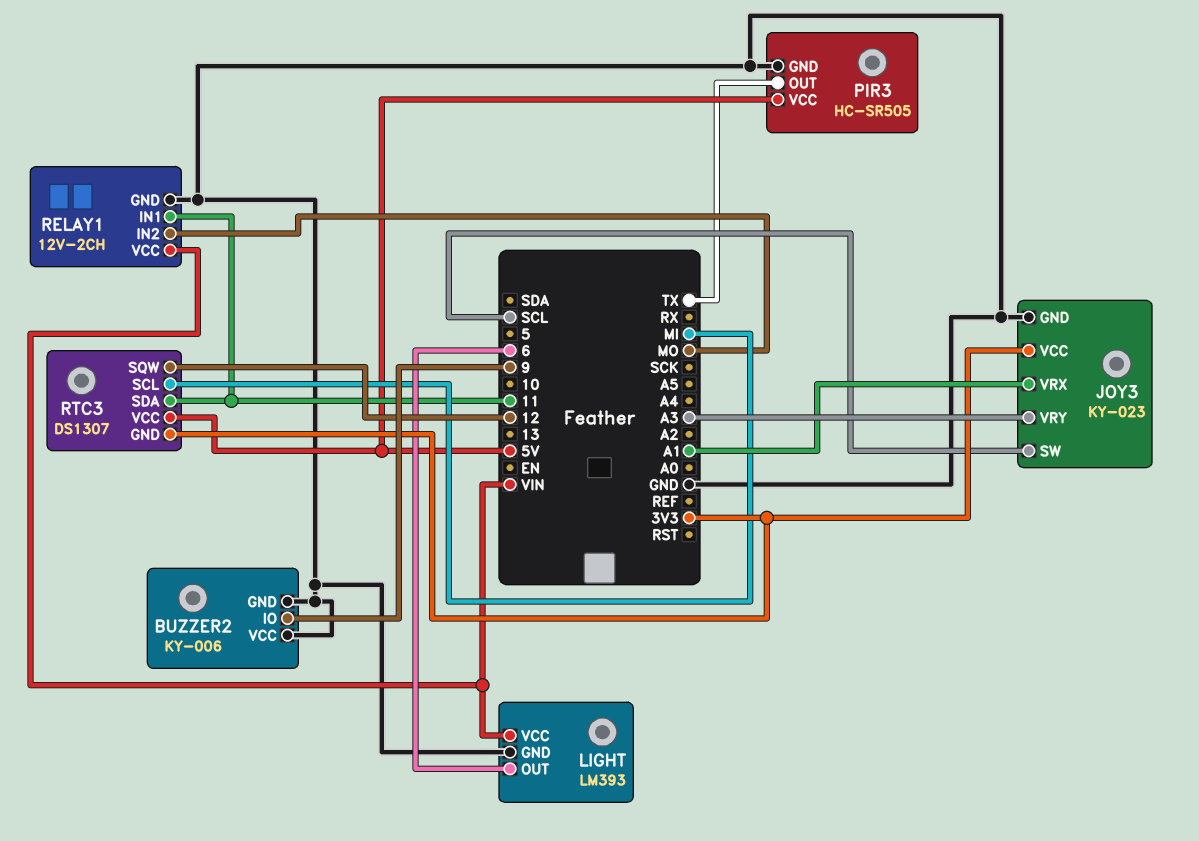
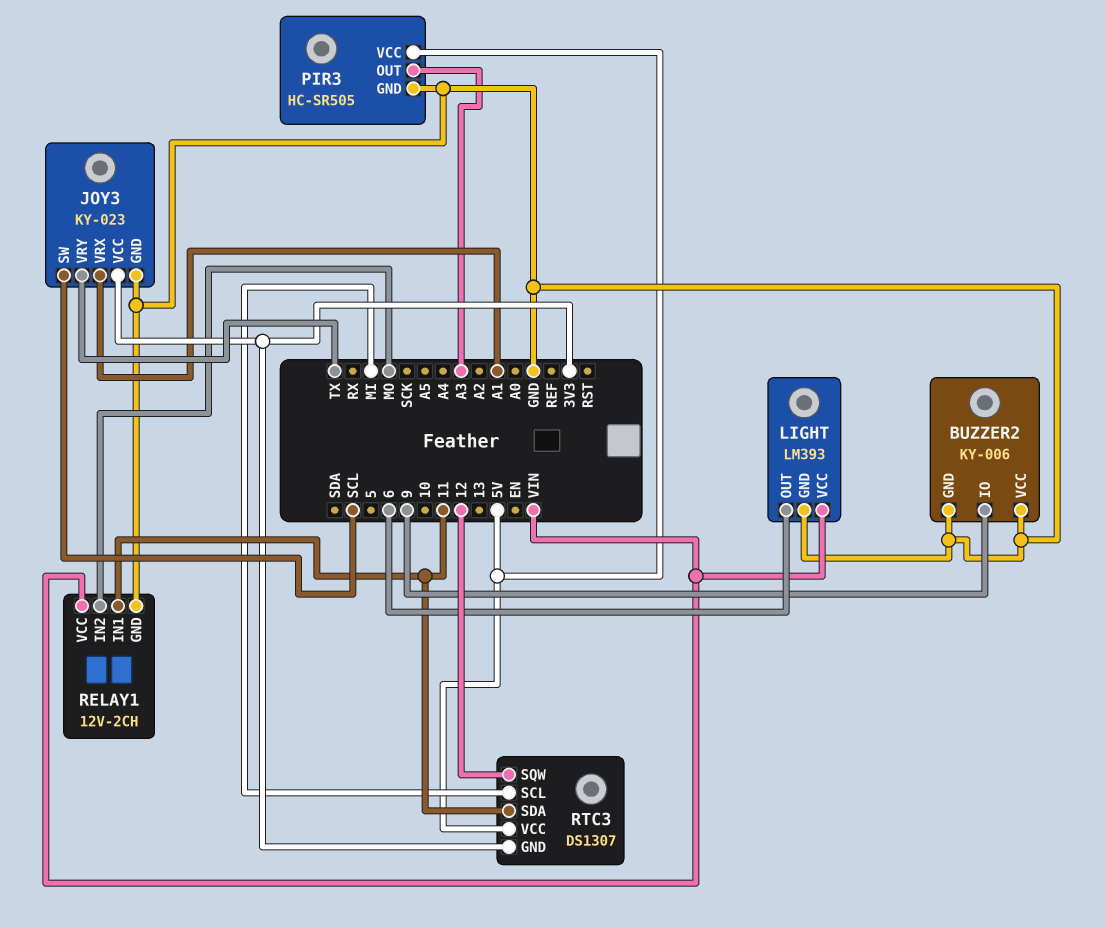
JOY3 pin VRY: A3 -> TX
PIR3 pin OUT: TX -> A3

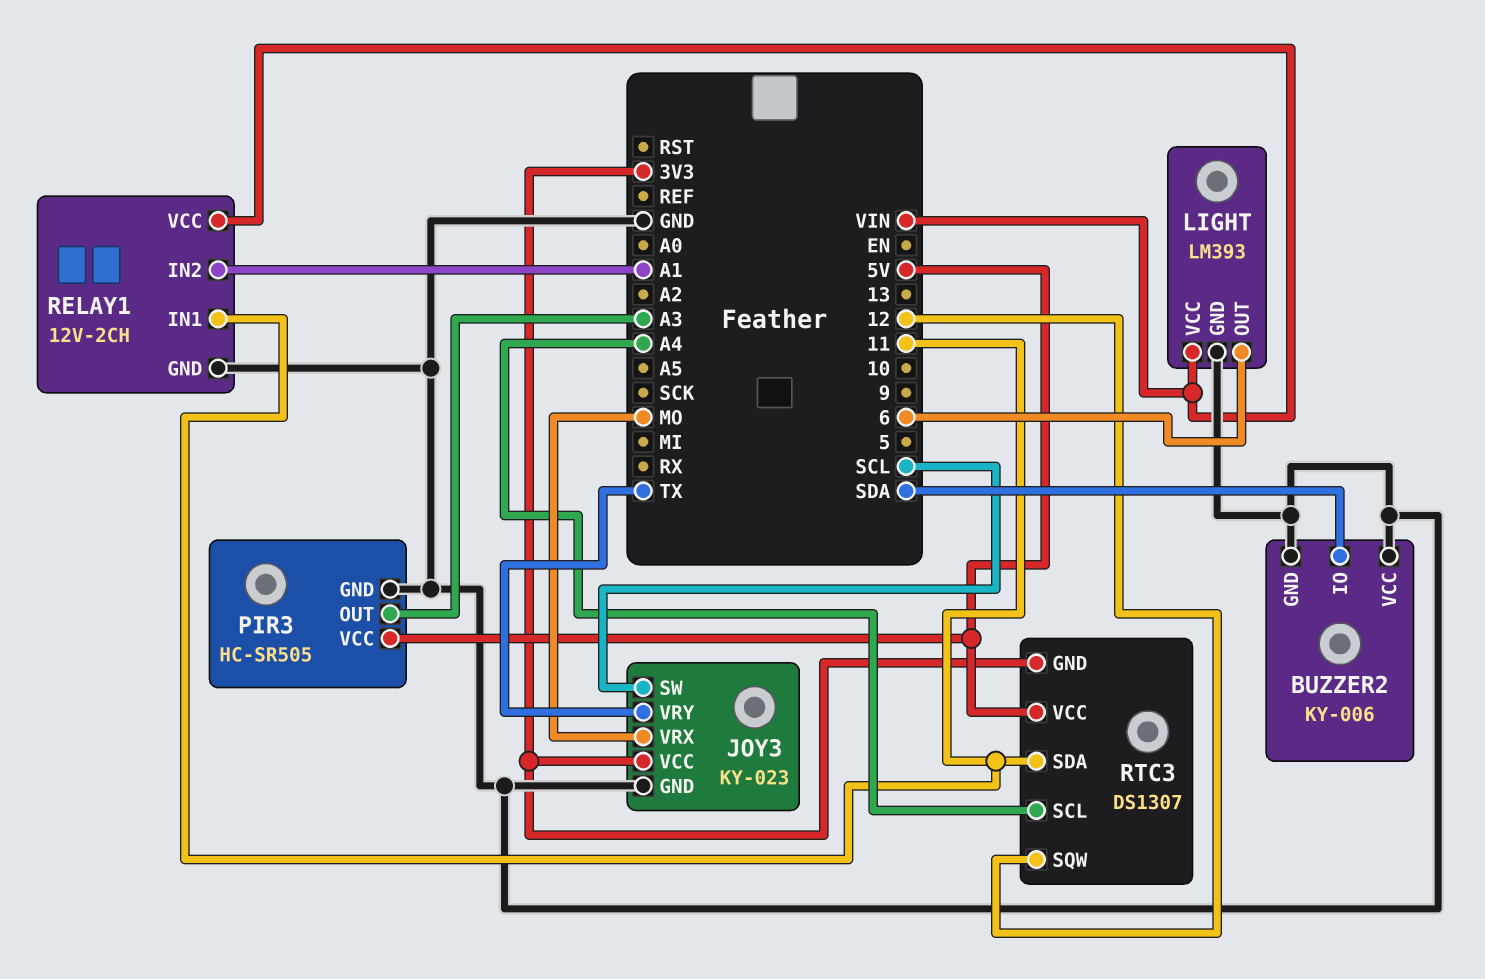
BUZZER2 pin IO: 9 -> SDA
JOY3 pin VRX: A1 -> MO
RELAY1 pin IN2: MO -> A1
RTC3 pin SCL: MI -> A4

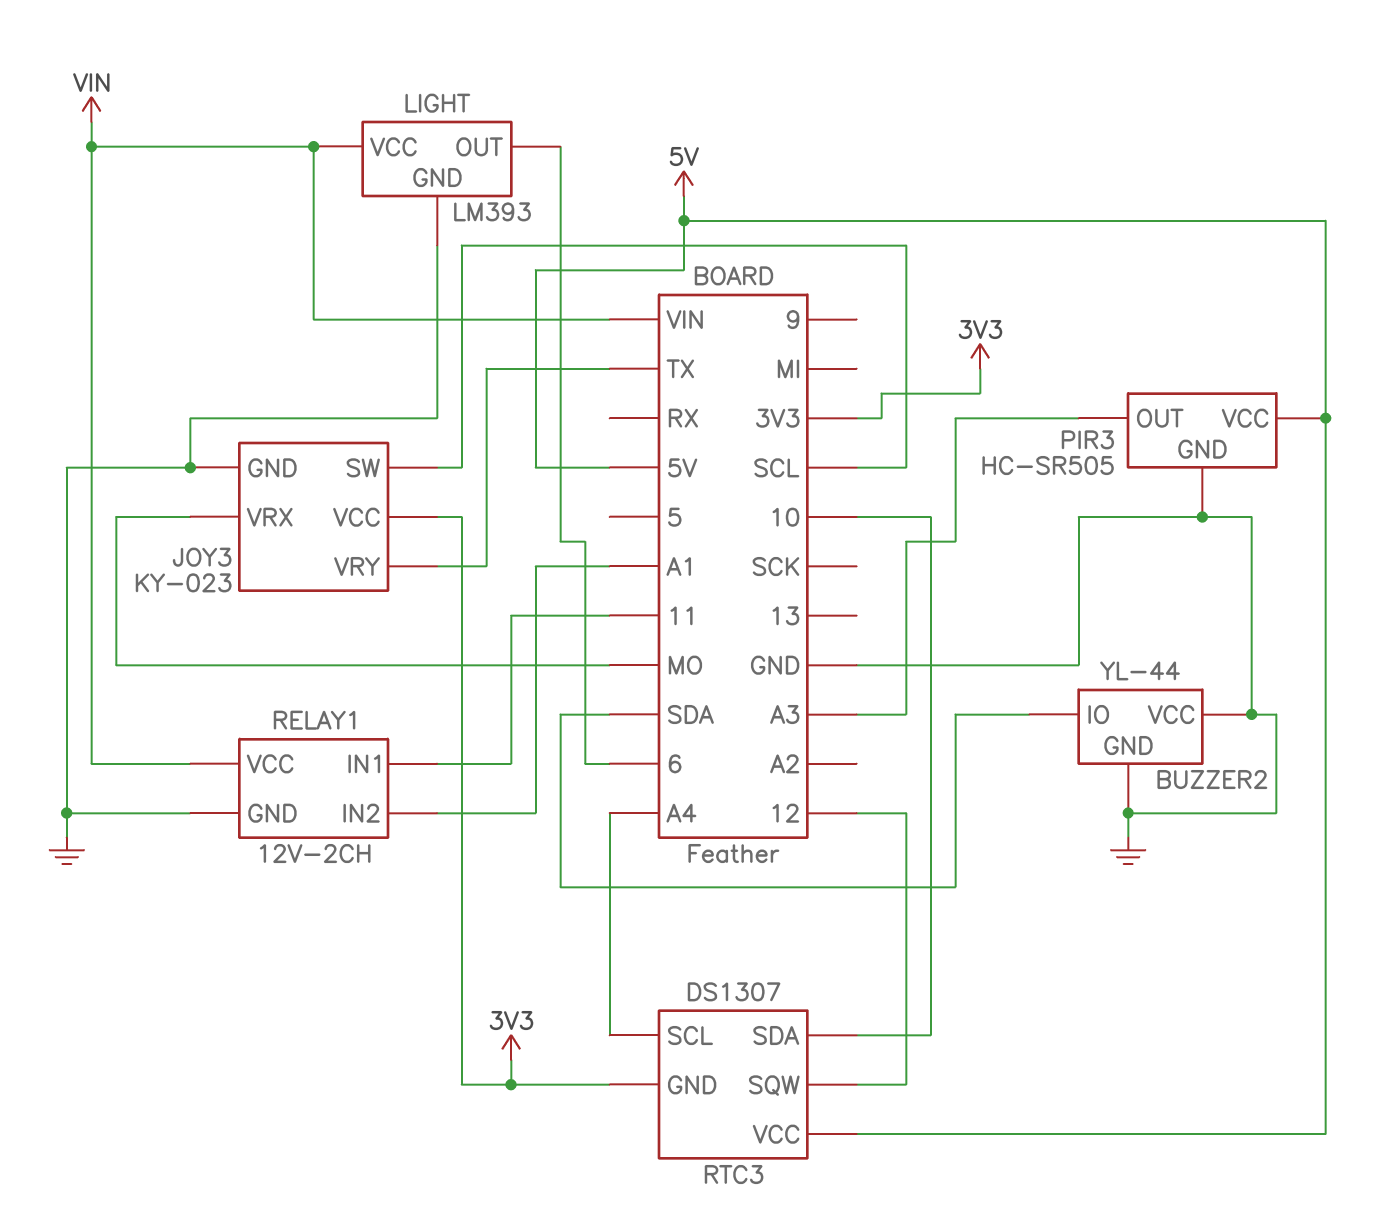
BUZZER2: KY-006 -> YL-44
RTC3 pin SDA: 11 -> 10

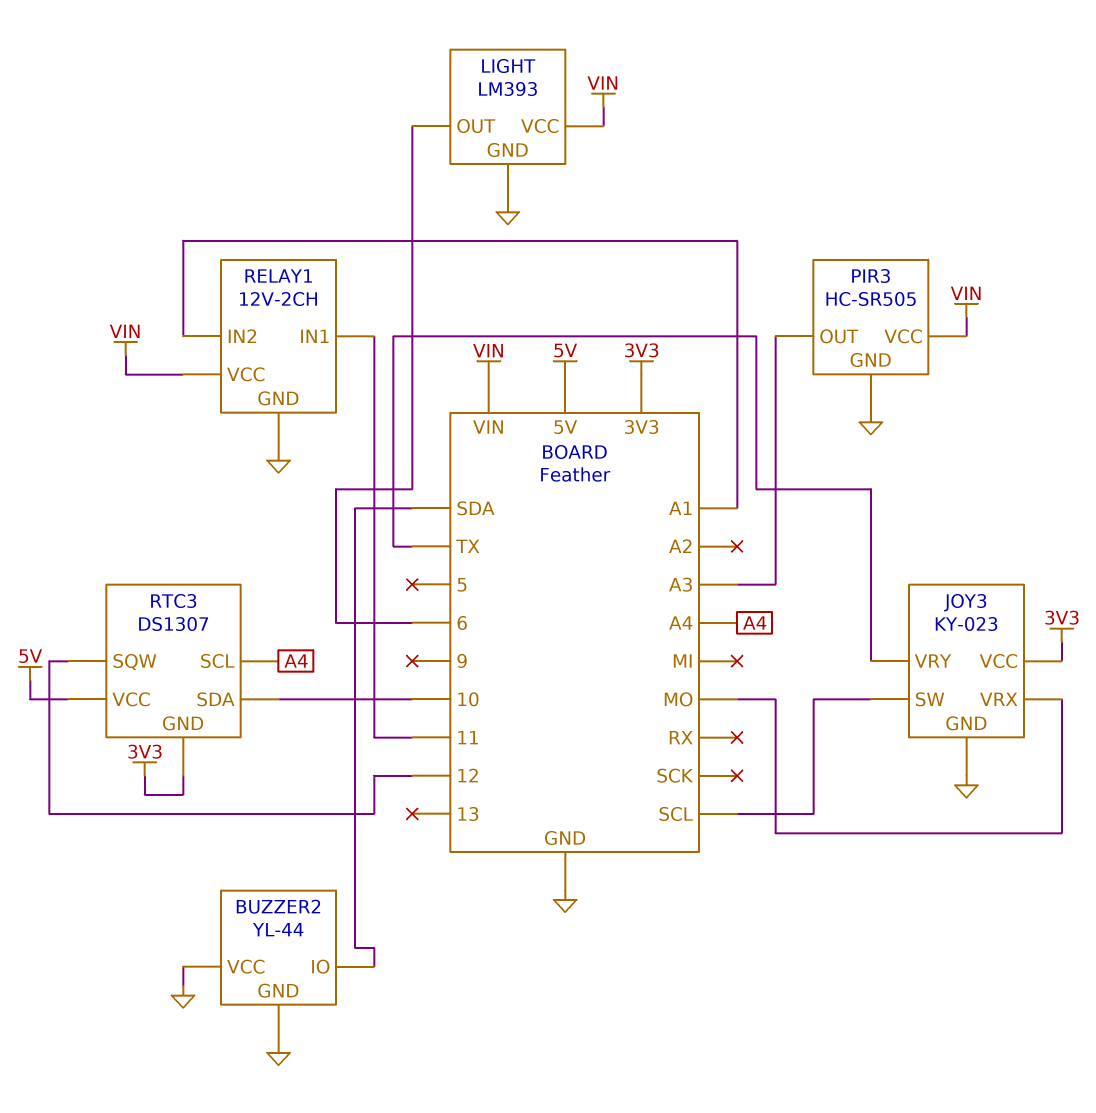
PIR3 pin VCC: 5V -> VIN

